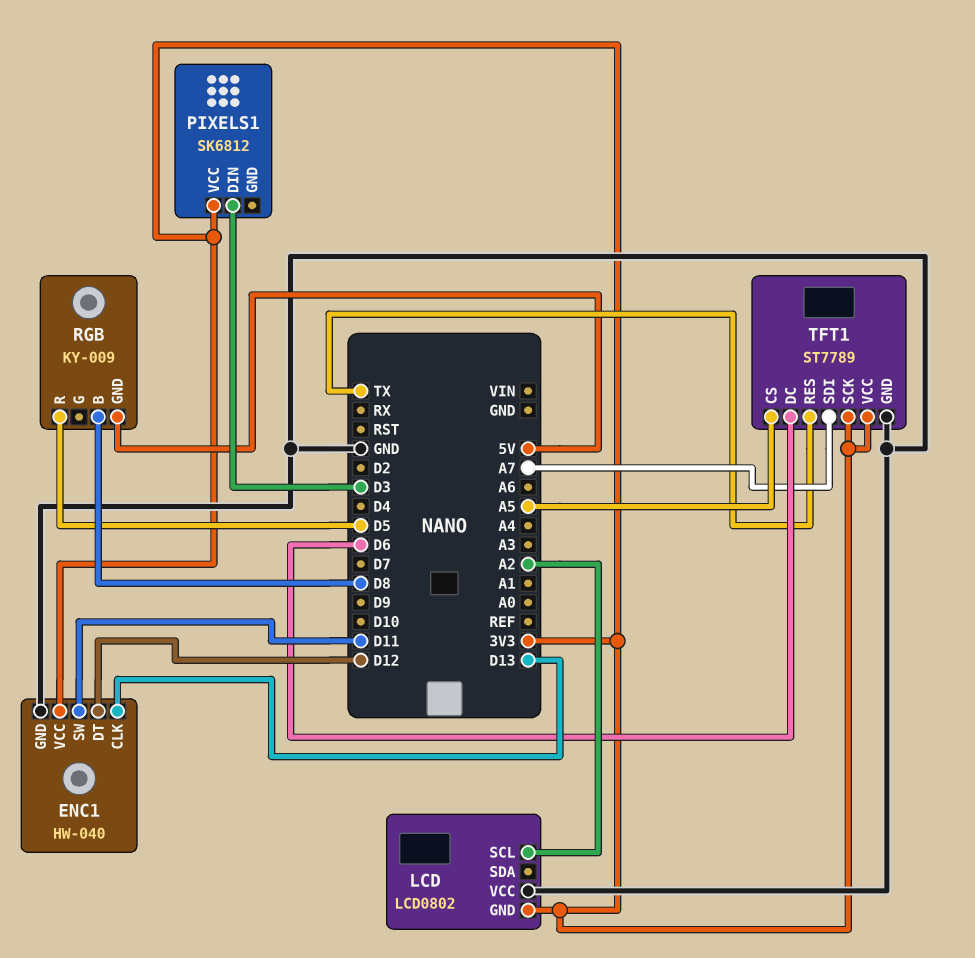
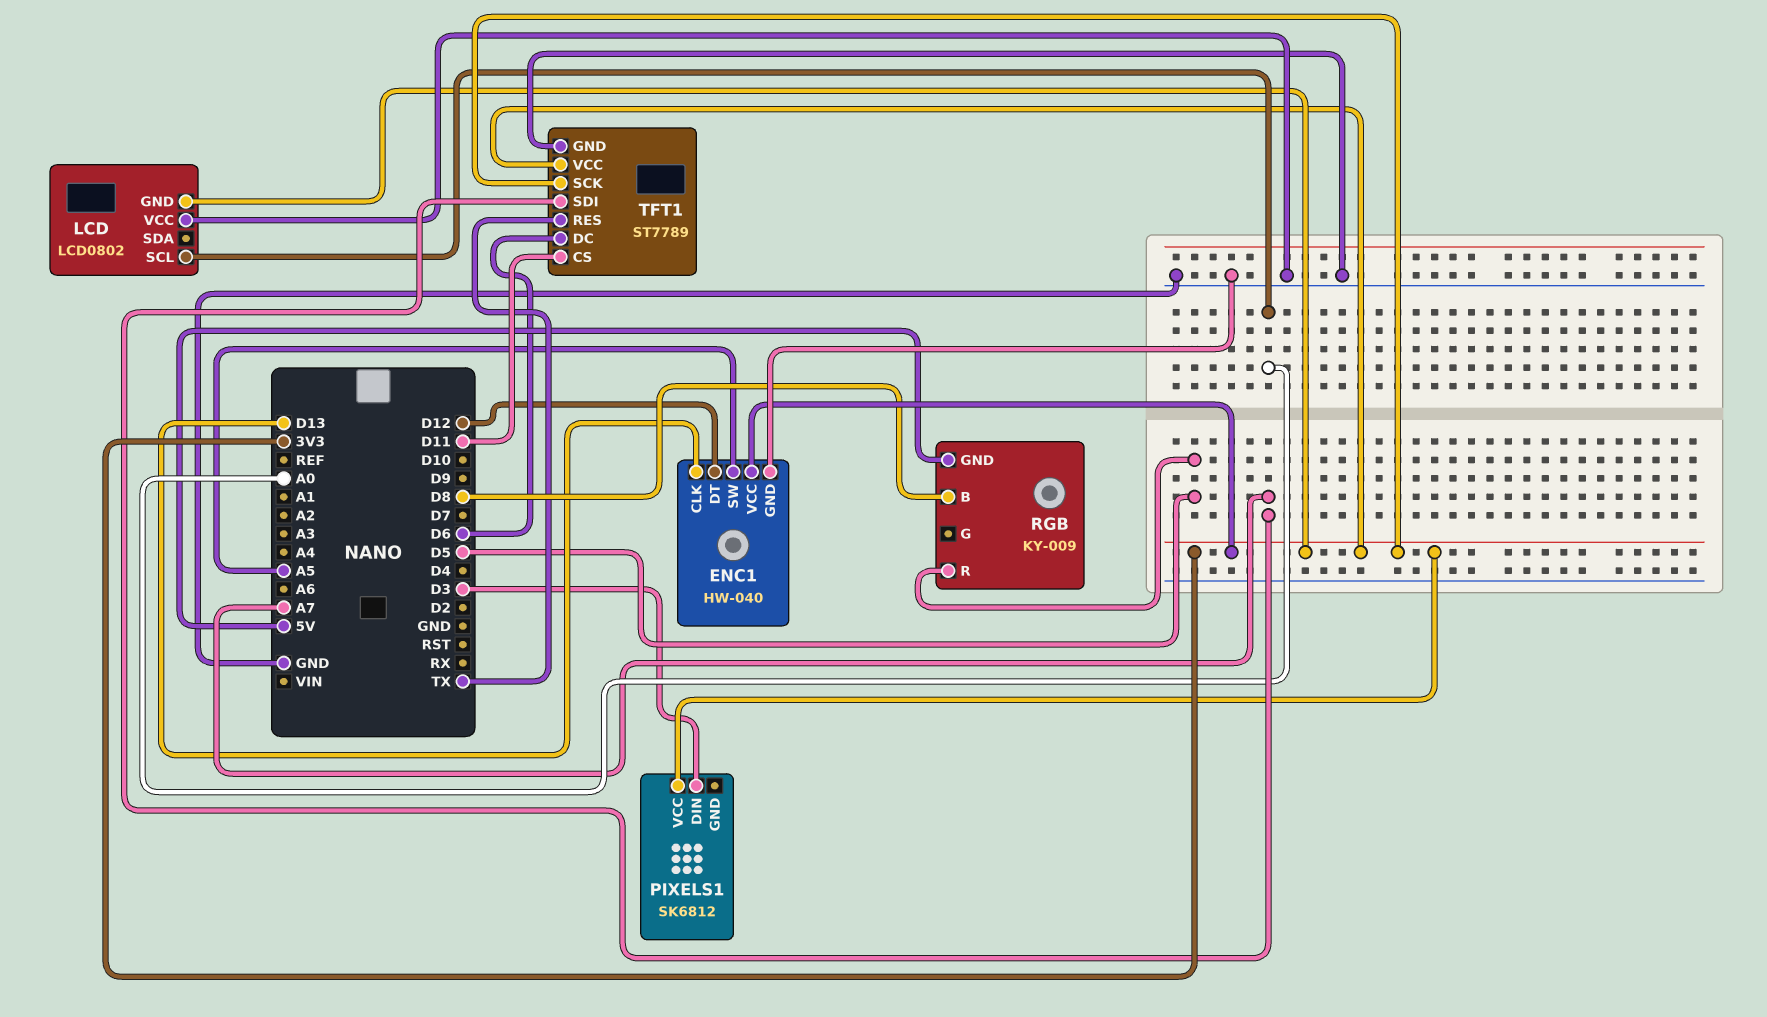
ENC1 pin SW: D11 -> A5
LCD pin SCL: A2 -> A0
TFT1 pin CS: A5 -> D11

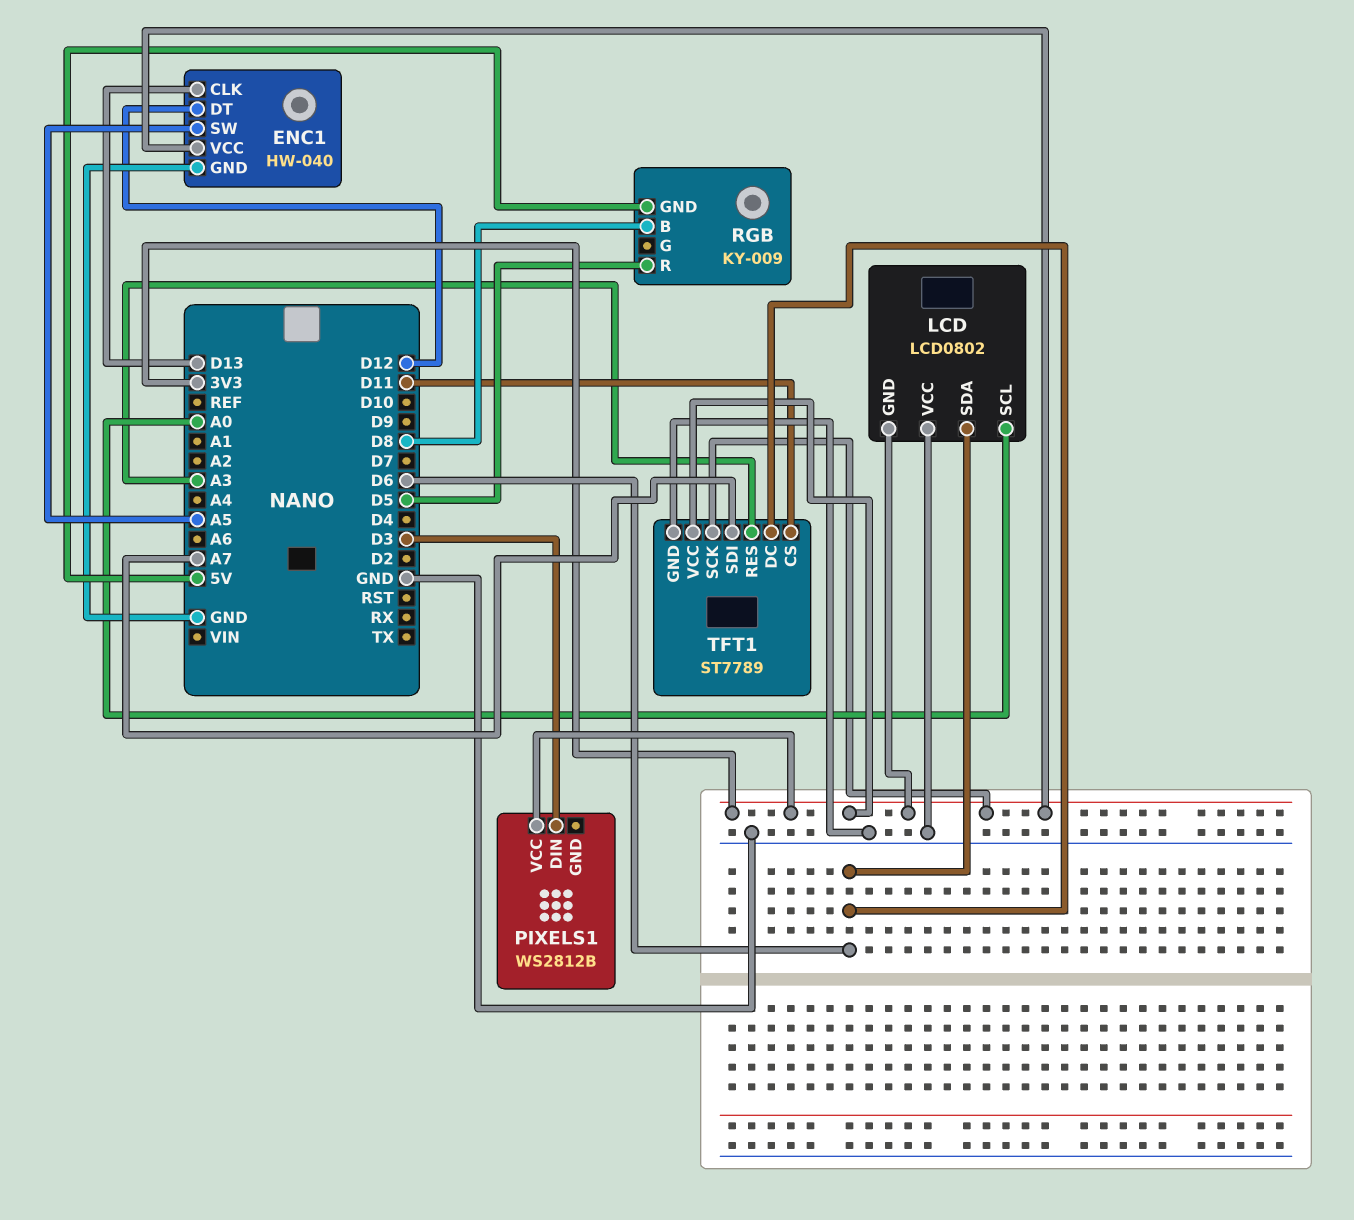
LCD pin SDA: none -> D6
PIXELS1: SK6812 -> WS2812B
TFT1 pin RES: TX -> A3

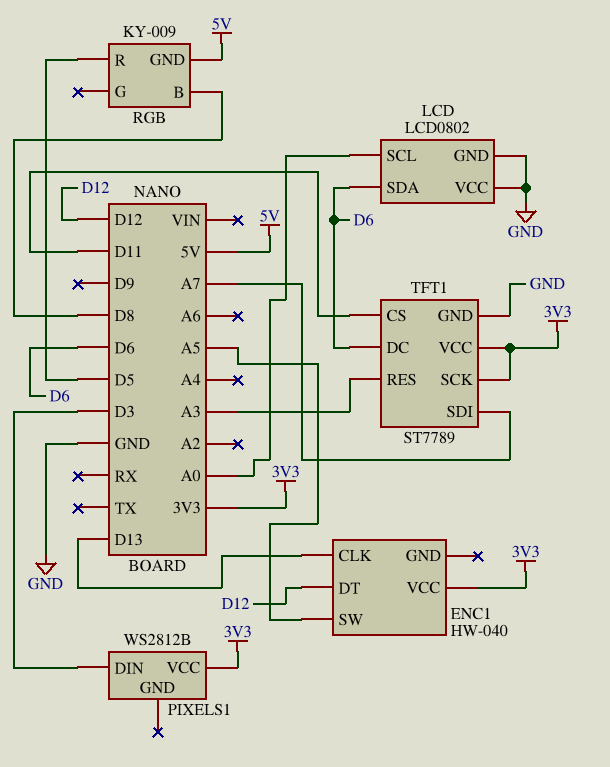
ENC1 pin GND: GND -> none
LCD pin GND: 3V3 -> GND

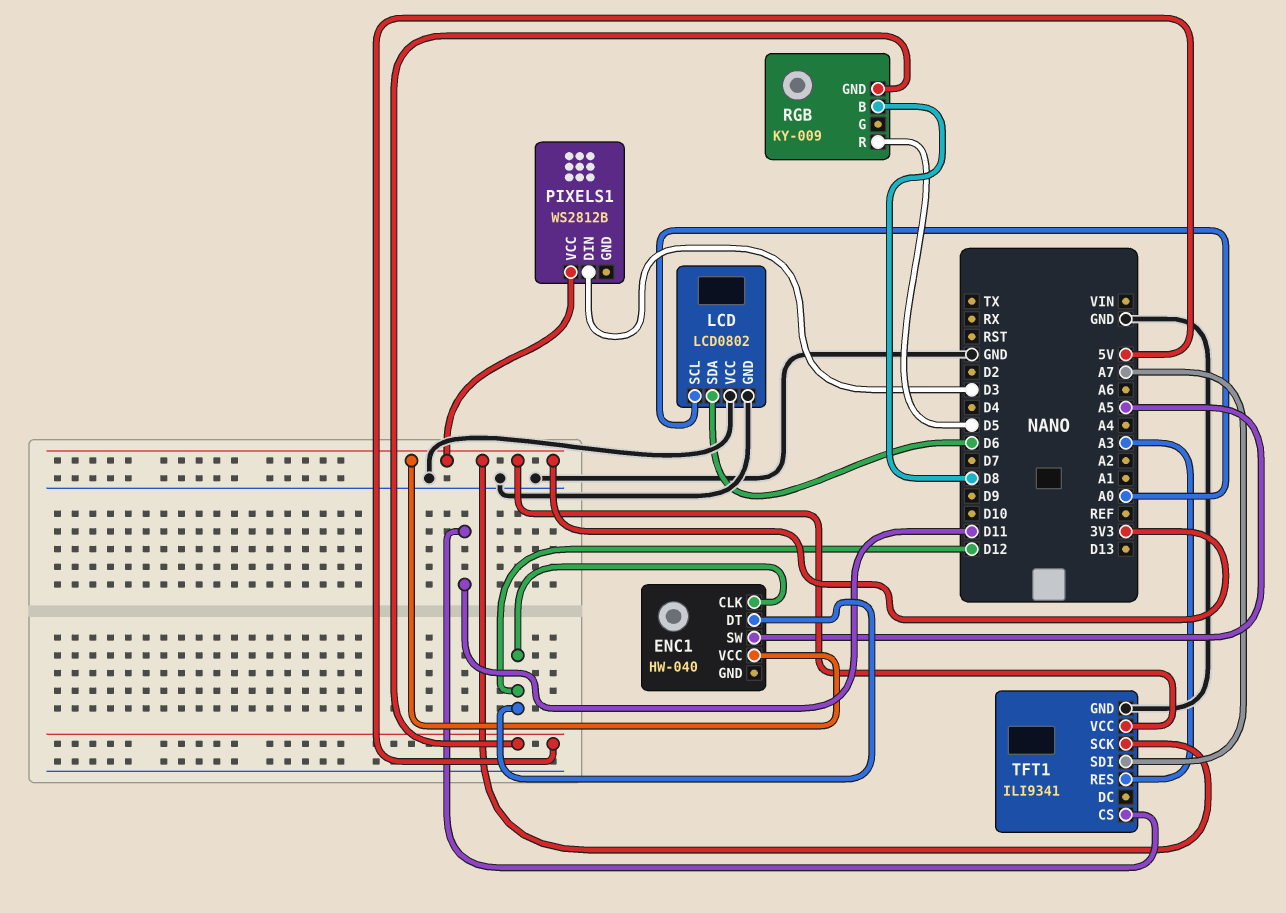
ENC1 pin CLK: D13 -> D12
TFT1: ST7789 -> ILI9341
TFT1 pin DC: D6 -> none

